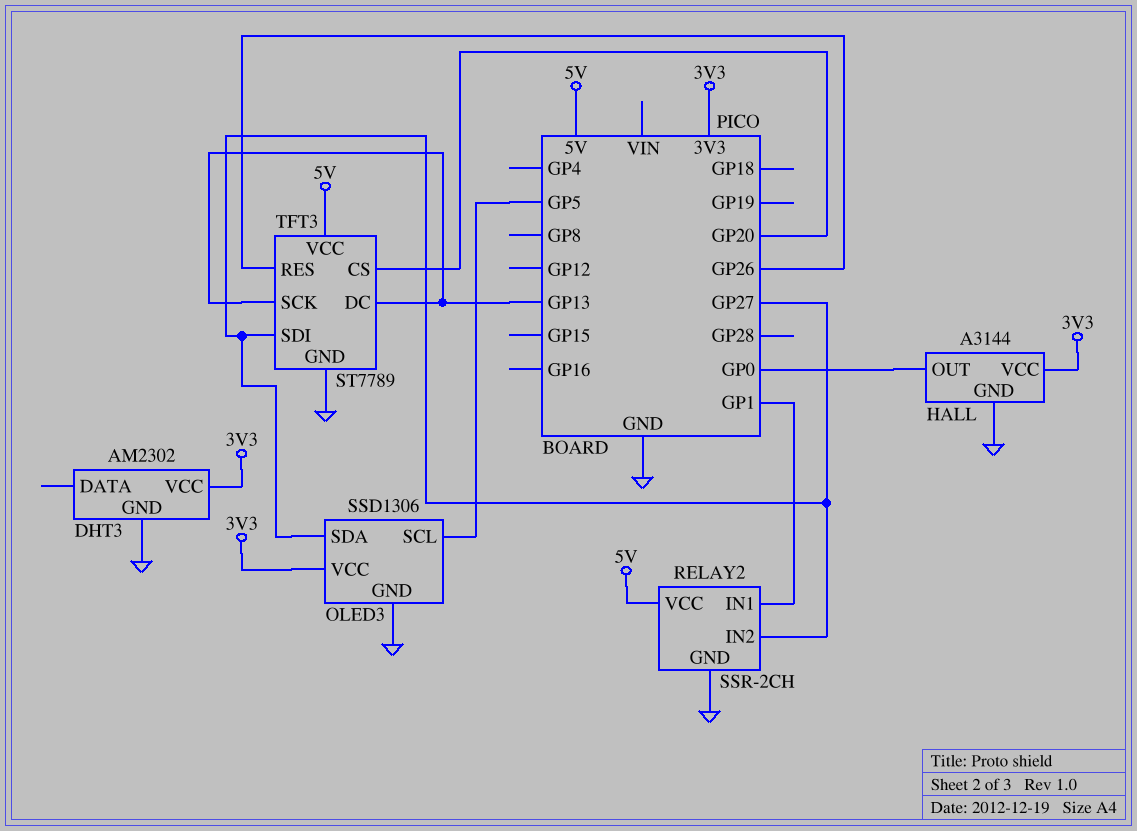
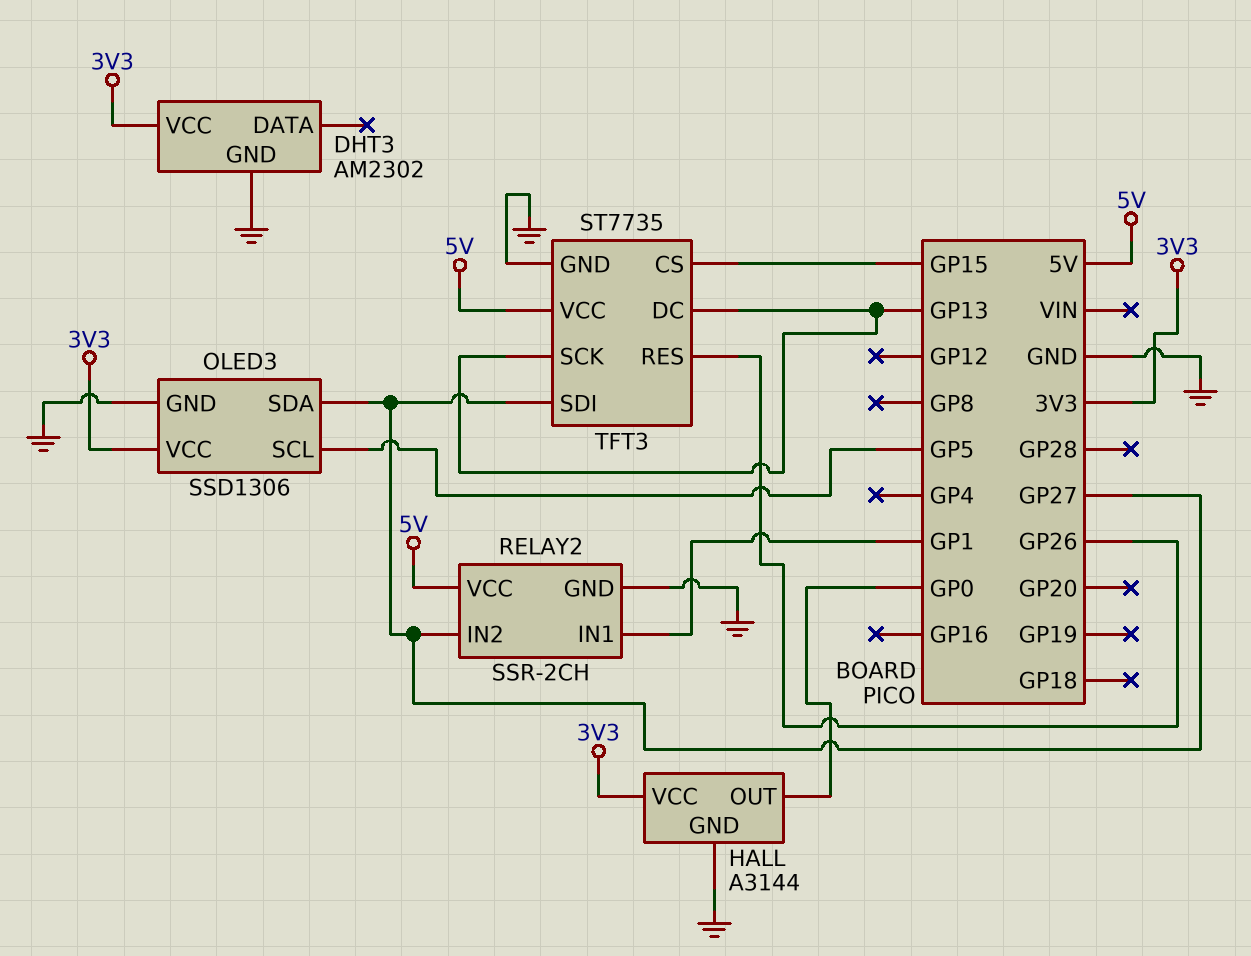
TFT3: ST7789 -> ST7735
TFT3 pin CS: GP20 -> GP15

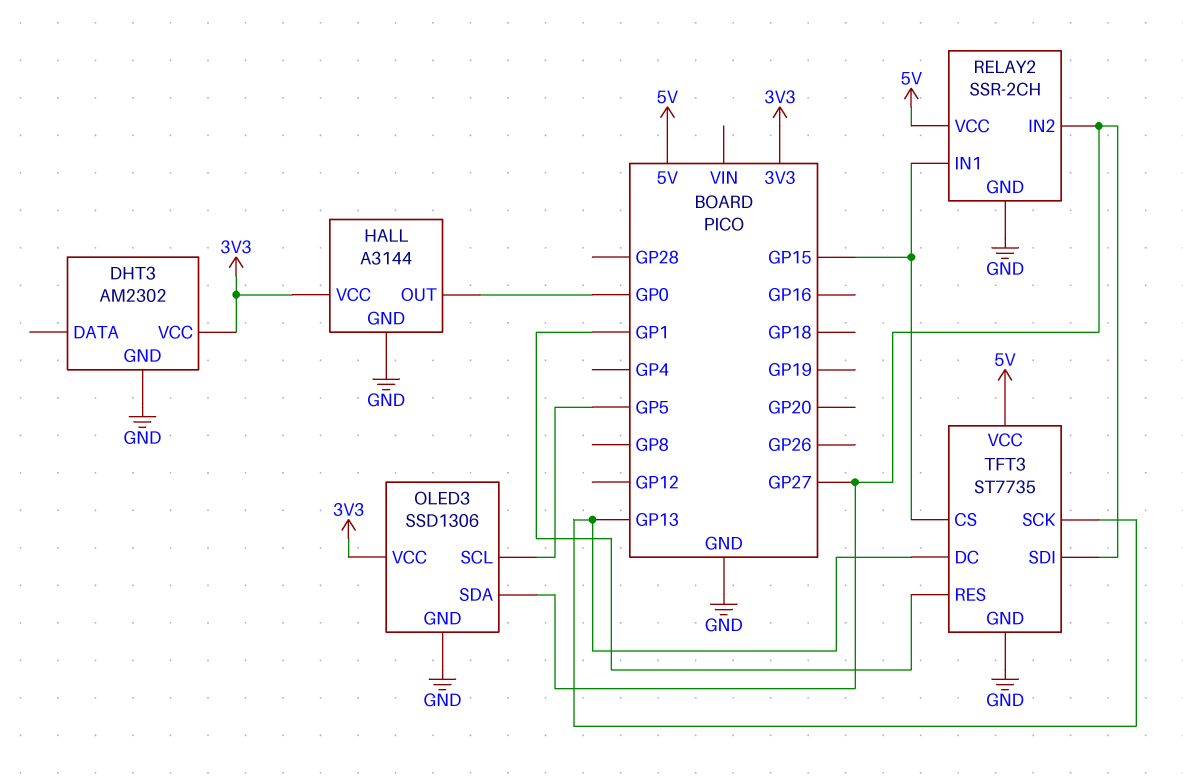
RELAY2 pin IN1: GP1 -> GP15
TFT3 pin RES: GP26 -> GP1

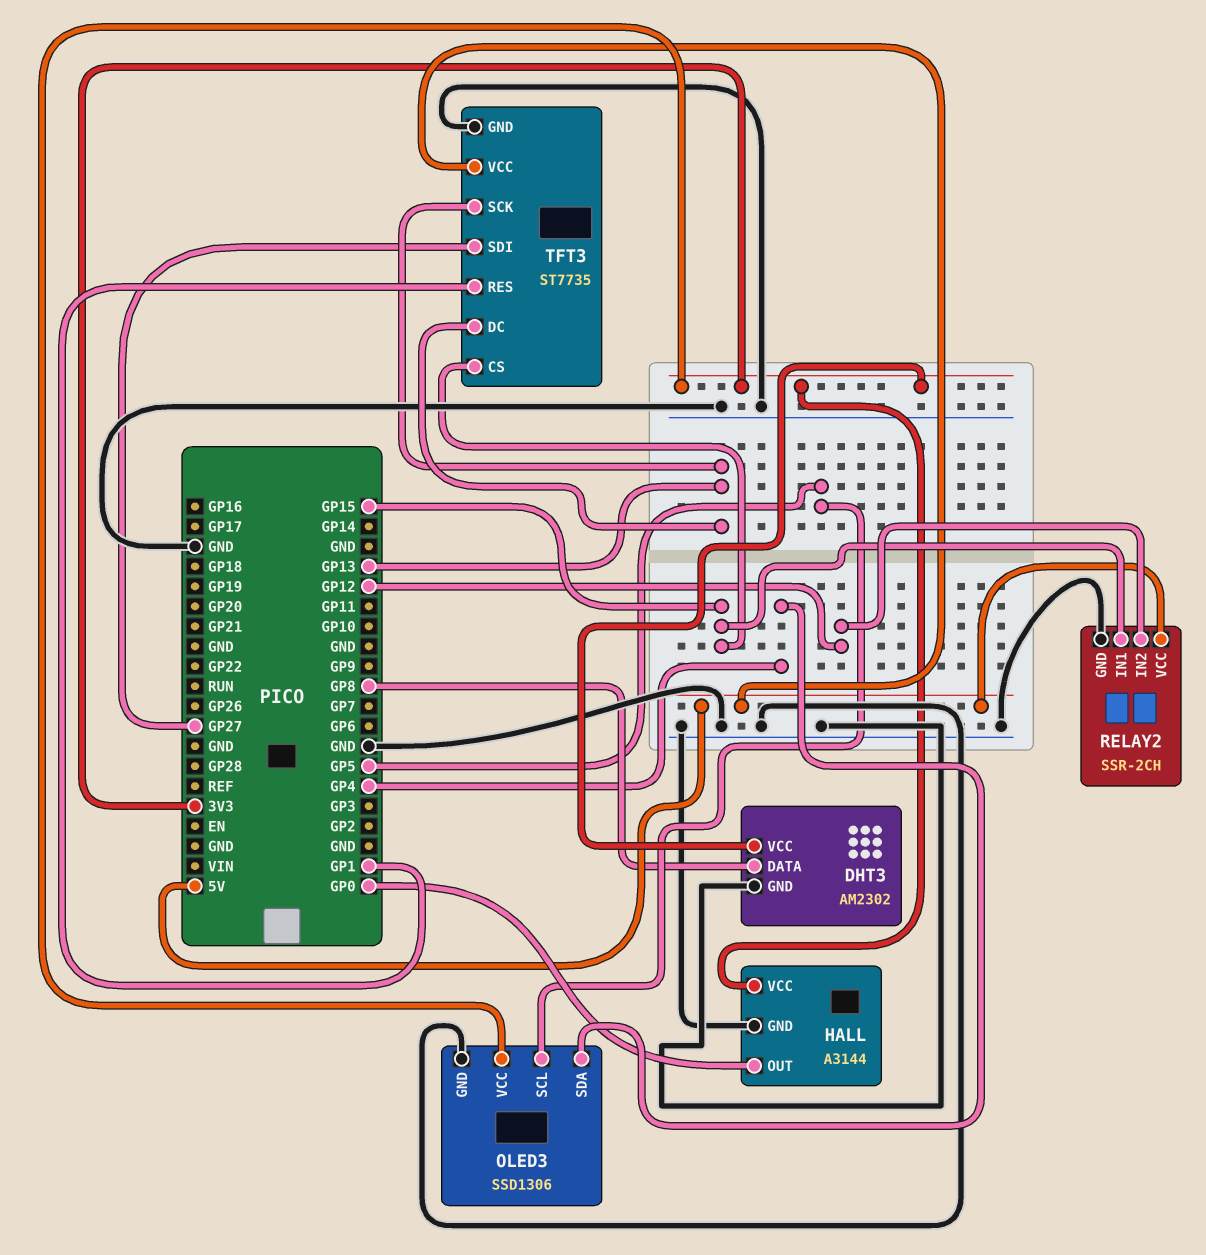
DHT3 pin DATA: none -> GP8
OLED3 pin SDA: GP27 -> GP4
RELAY2 pin IN2: GP27 -> GP12

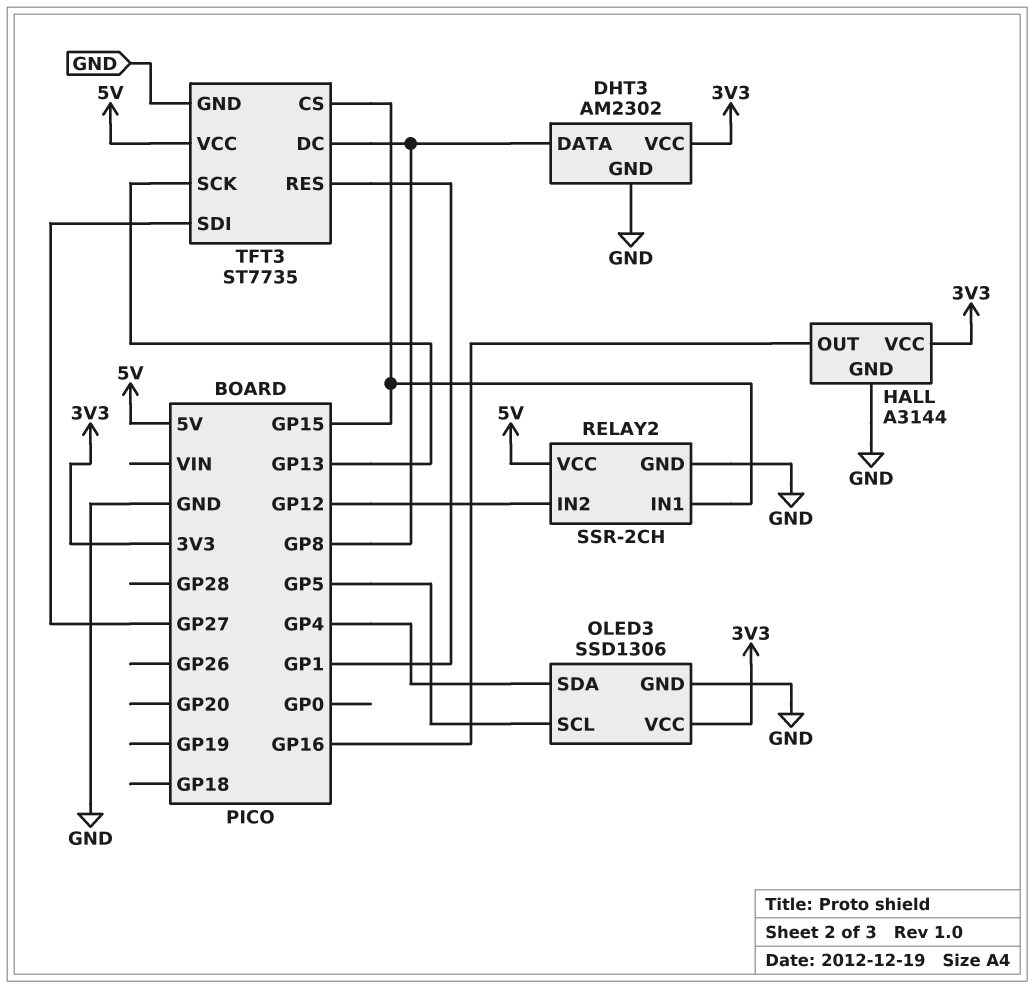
HALL pin OUT: GP0 -> GP16
TFT3 pin DC: GP13 -> GP8

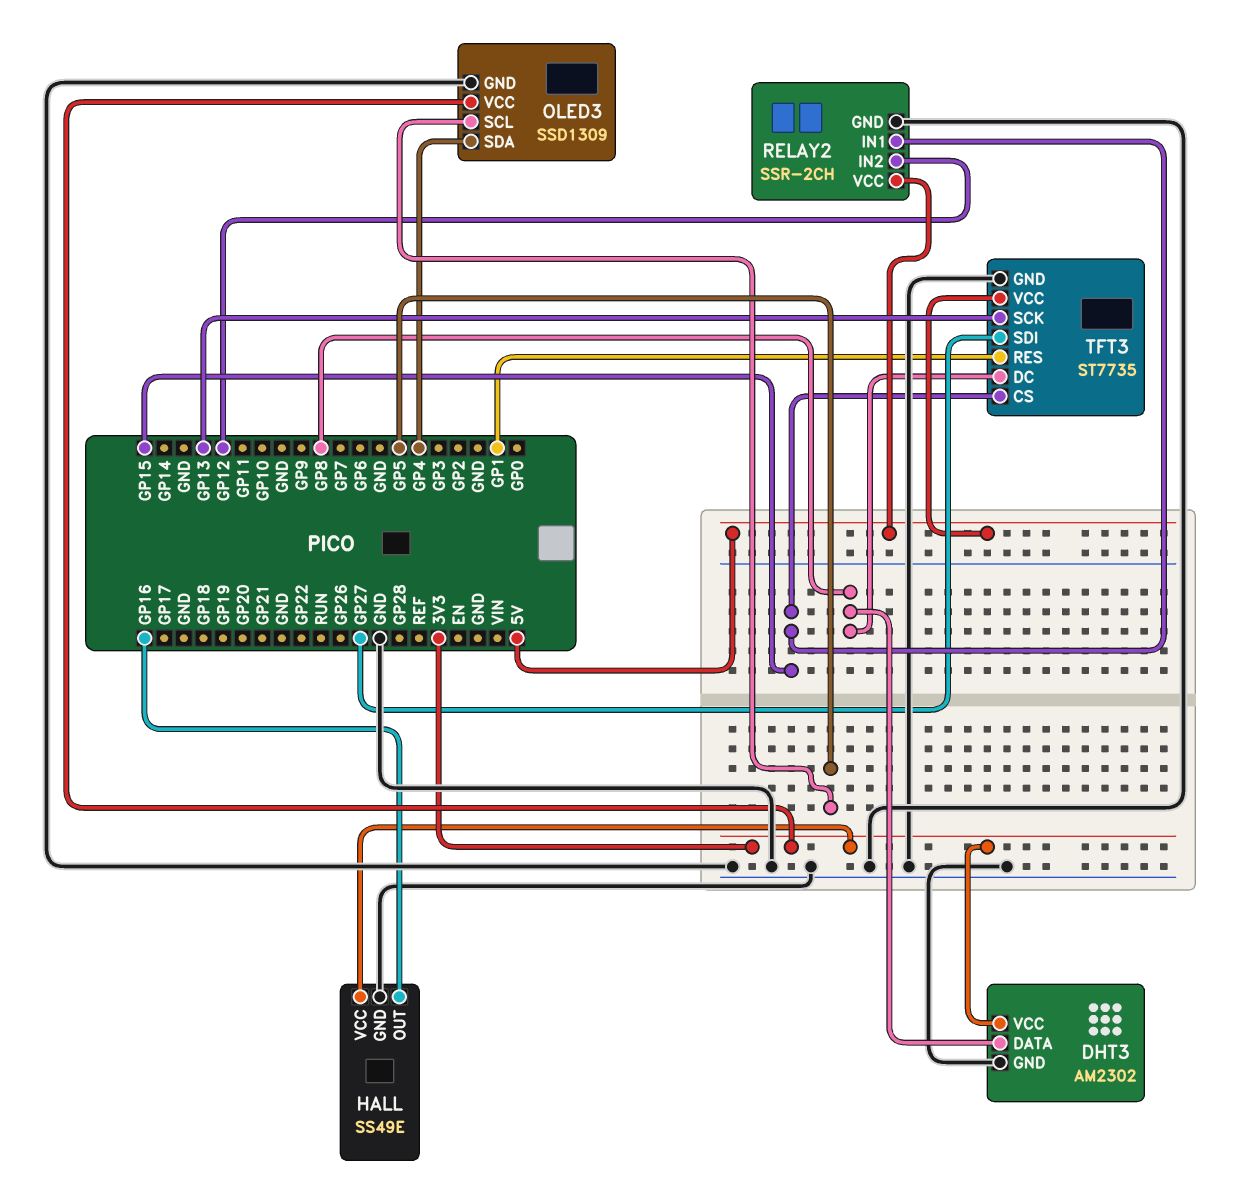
HALL: A3144 -> SS49E
OLED3: SSD1306 -> SSD1309

